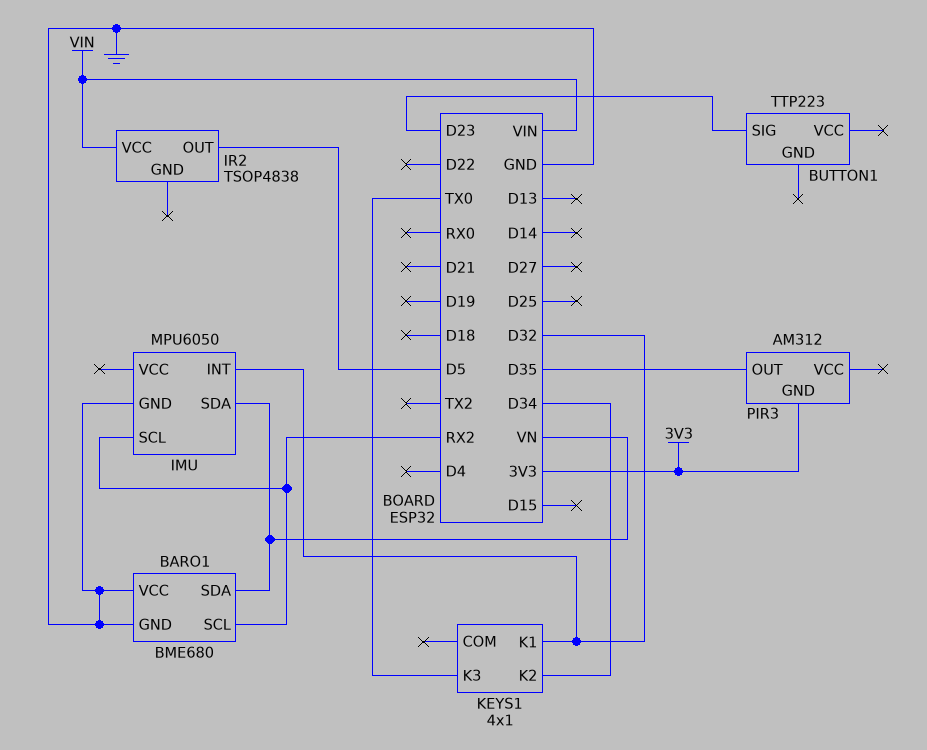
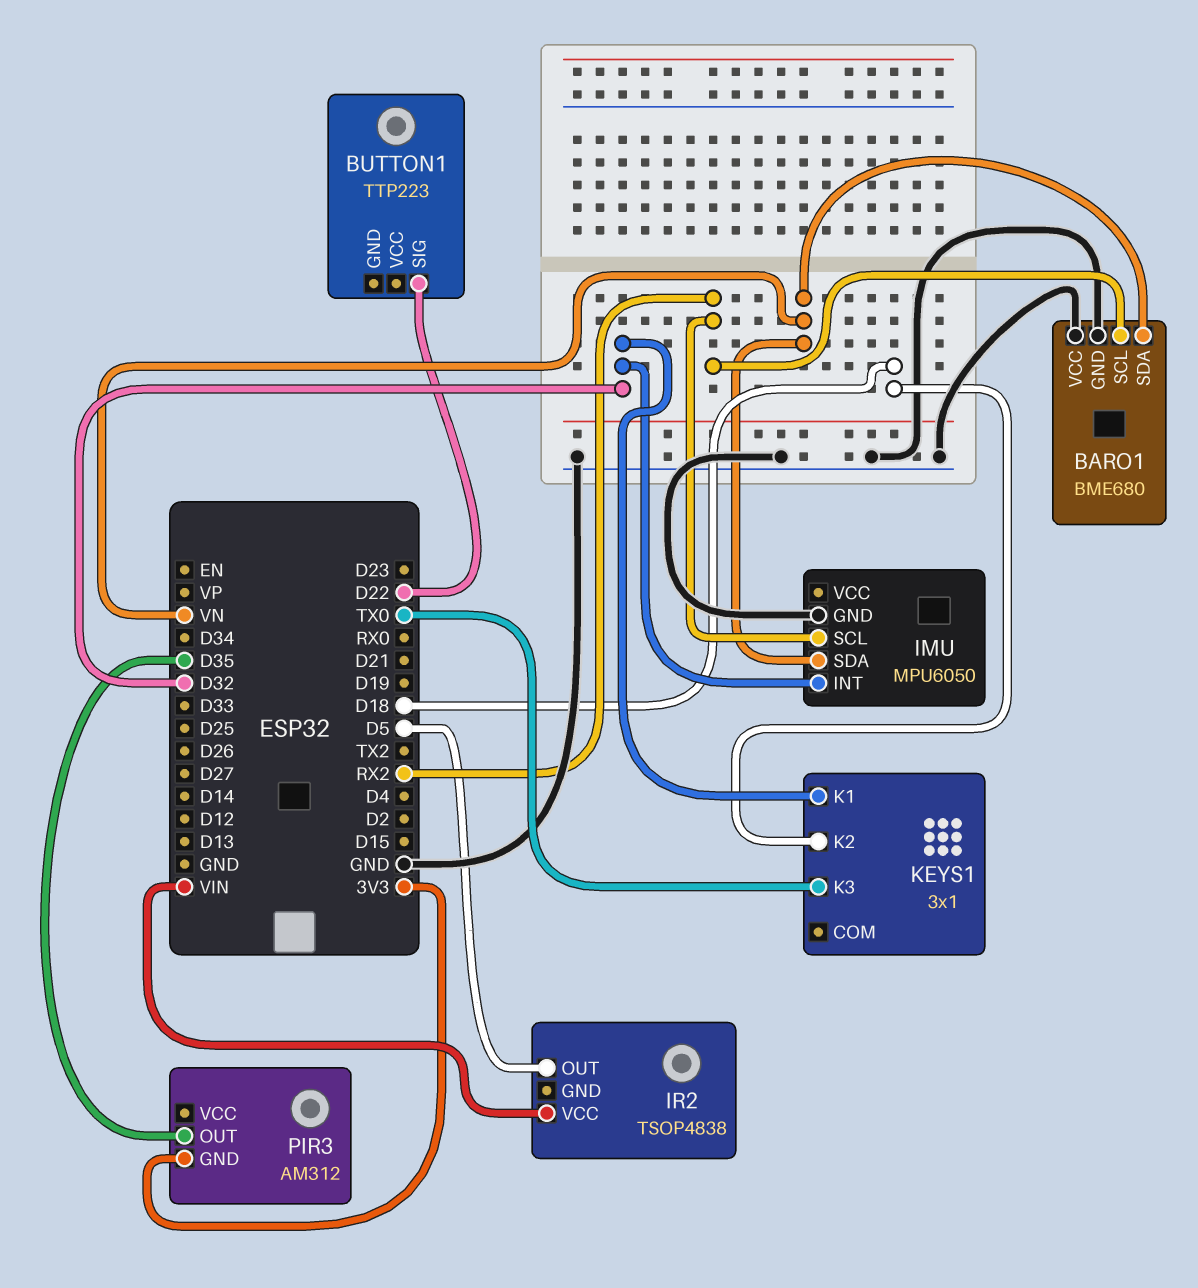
BUTTON1 pin SIG: D23 -> D22
KEYS1: 4x1 -> 3x1
KEYS1 pin K2: D34 -> D18

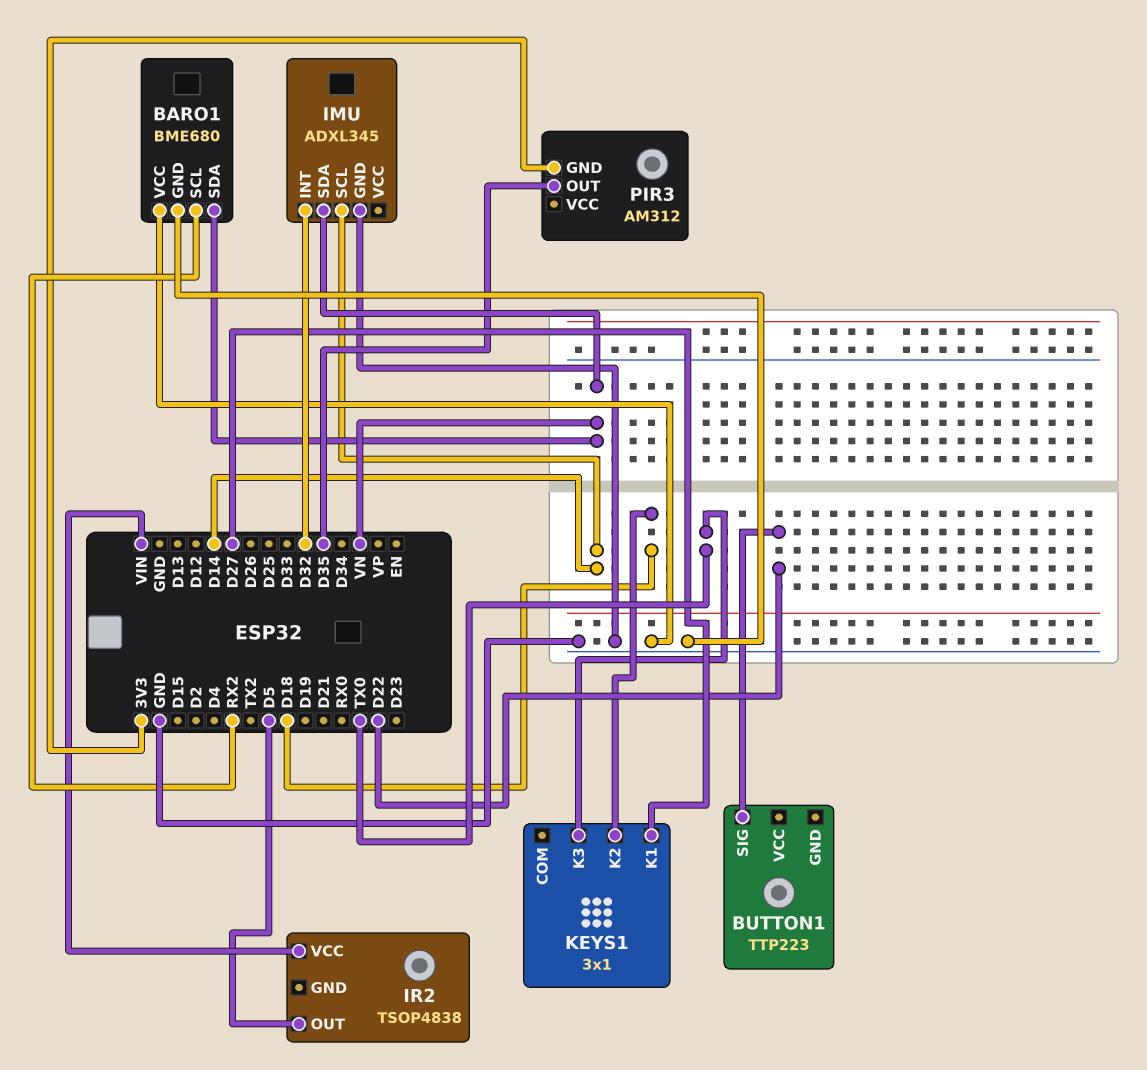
IMU: MPU6050 -> ADXL345
IMU pin SCL: RX2 -> D14
KEYS1 pin K1: D32 -> D27

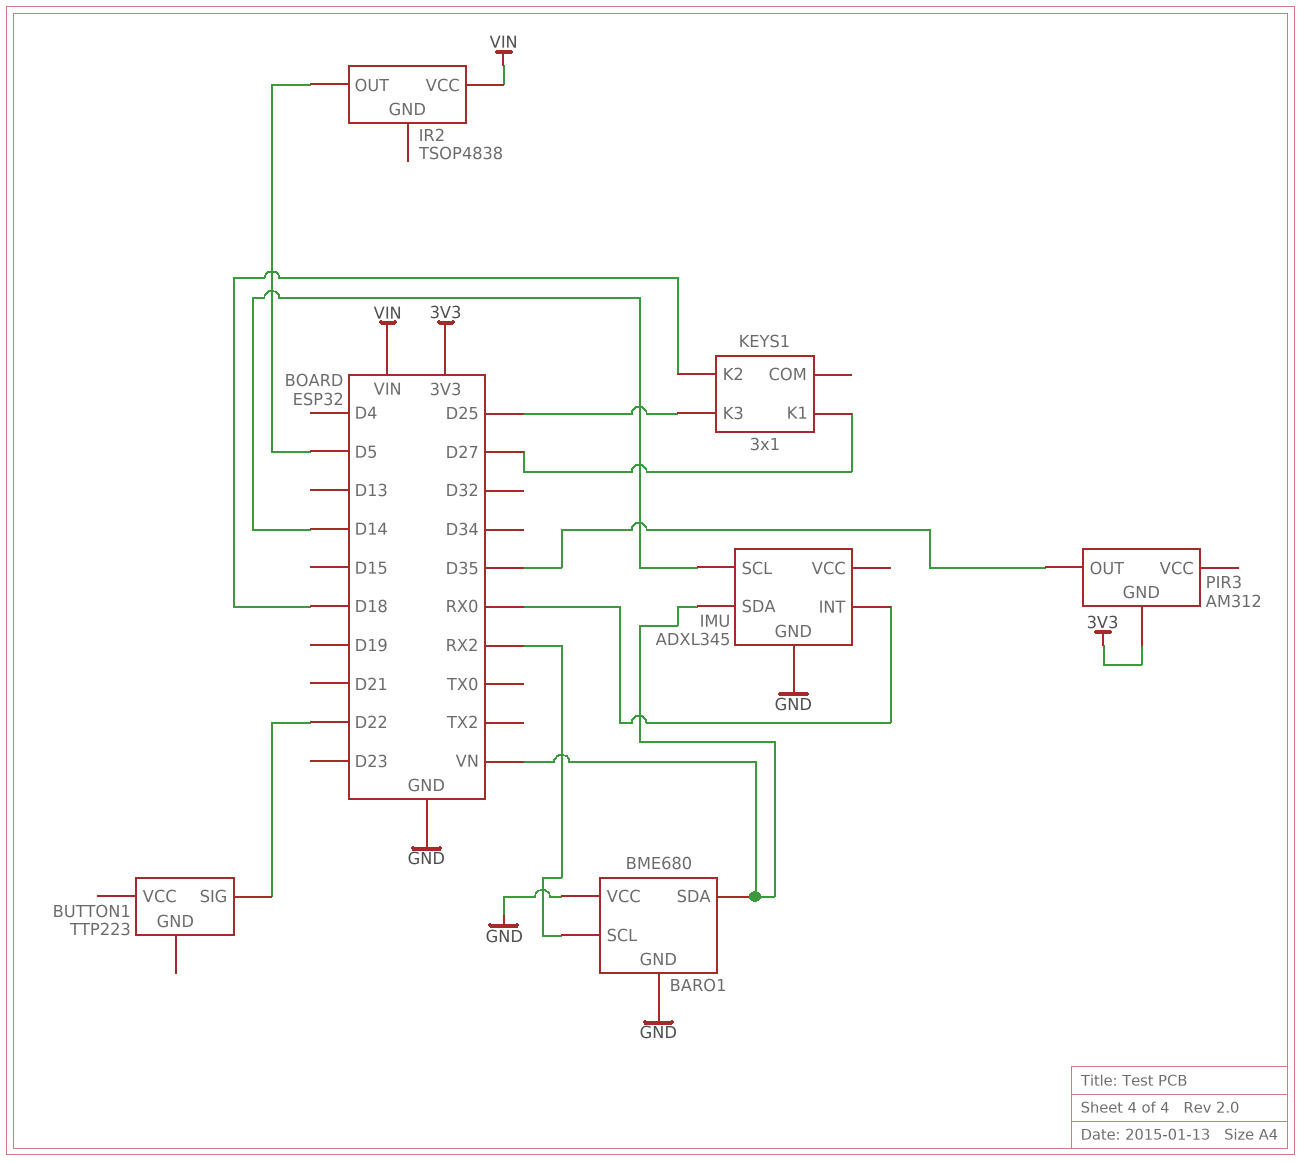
IMU pin INT: D32 -> RX0
KEYS1 pin K3: TX0 -> D25

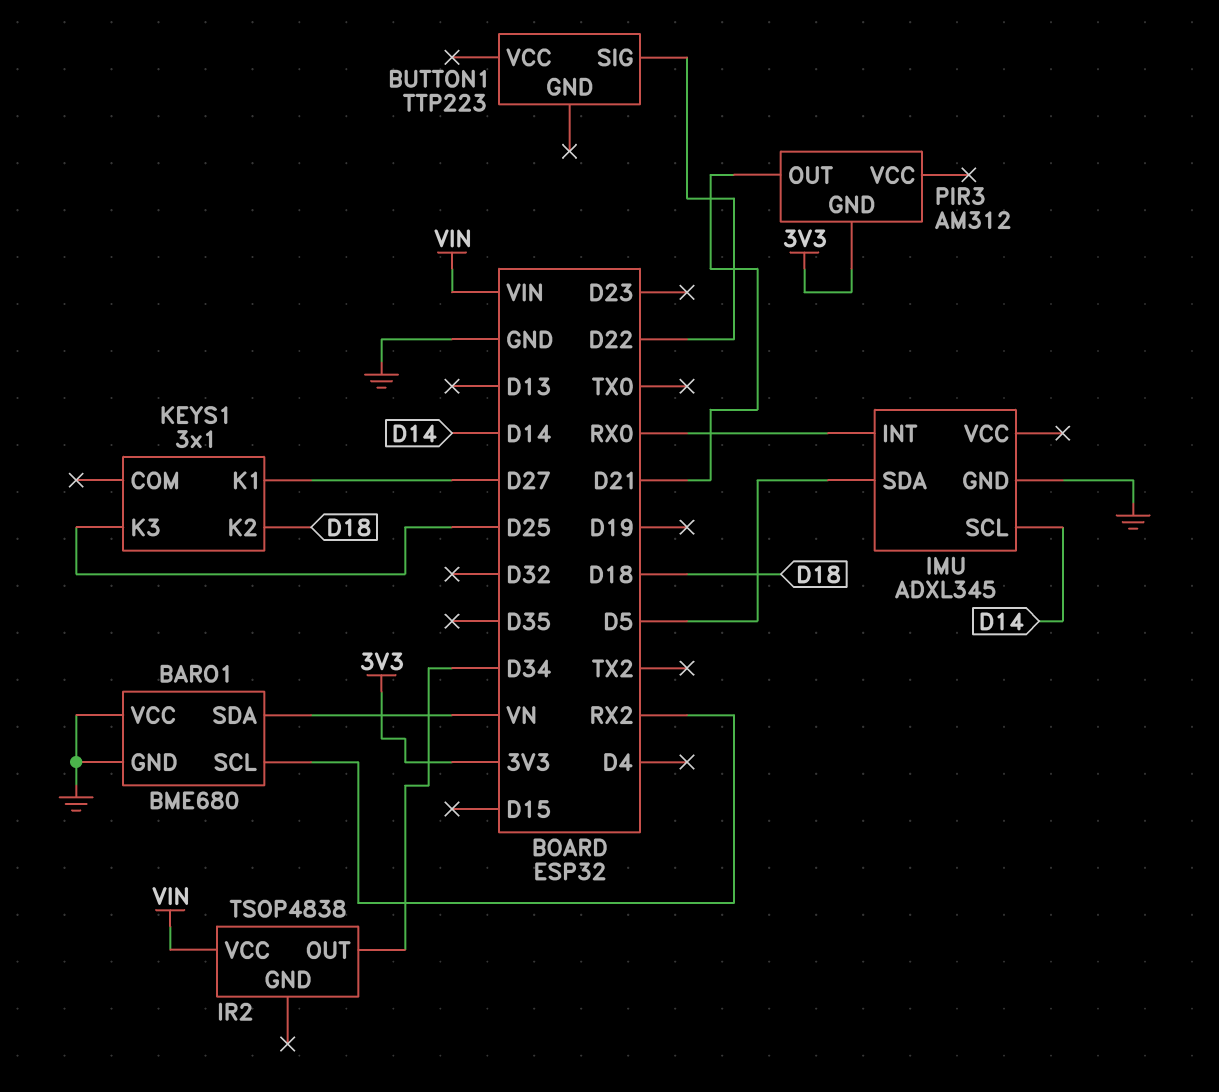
IMU pin SDA: VN -> D5
IR2 pin OUT: D5 -> D34
PIR3 pin OUT: D35 -> D21

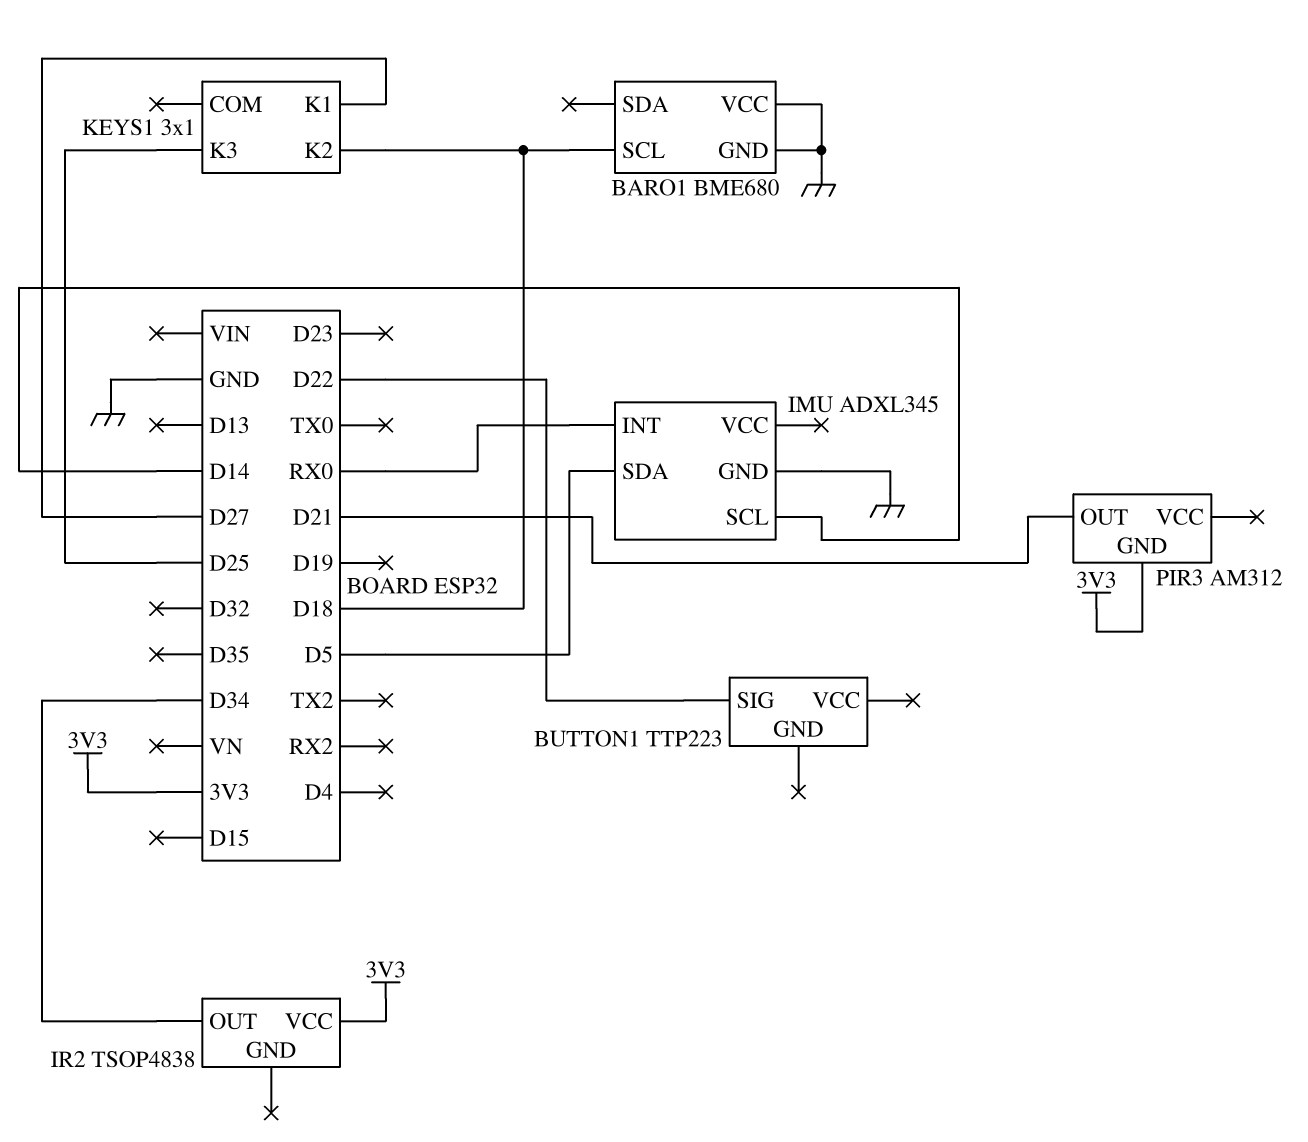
BARO1 pin SCL: RX2 -> D18
BARO1 pin SDA: VN -> none
IR2 pin VCC: VIN -> 3V3

